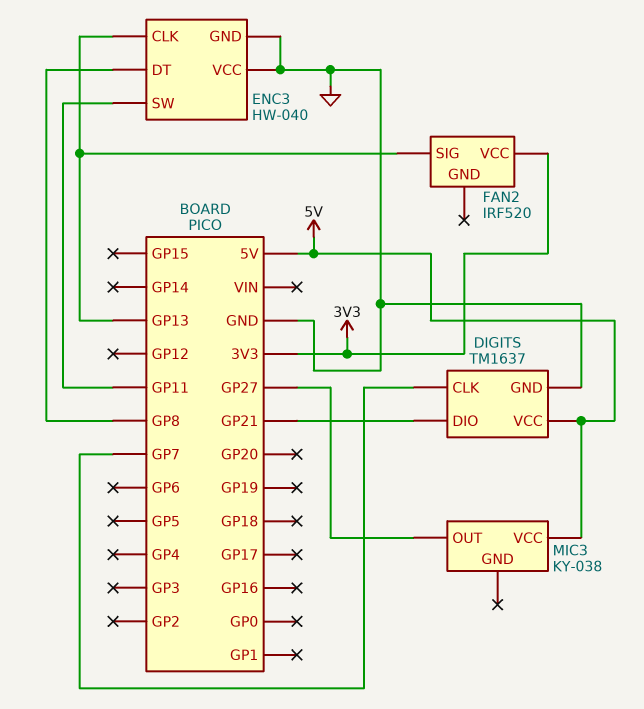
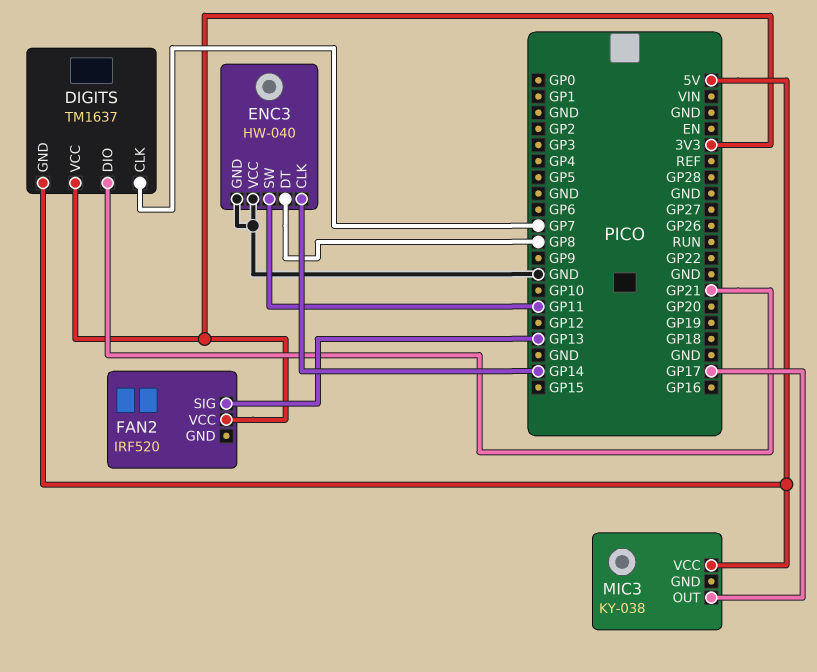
DIGITS pin GND: GND -> 5V
DIGITS pin VCC: 5V -> 3V3
ENC3 pin CLK: GP13 -> GP14
MIC3 pin OUT: GP27 -> GP17

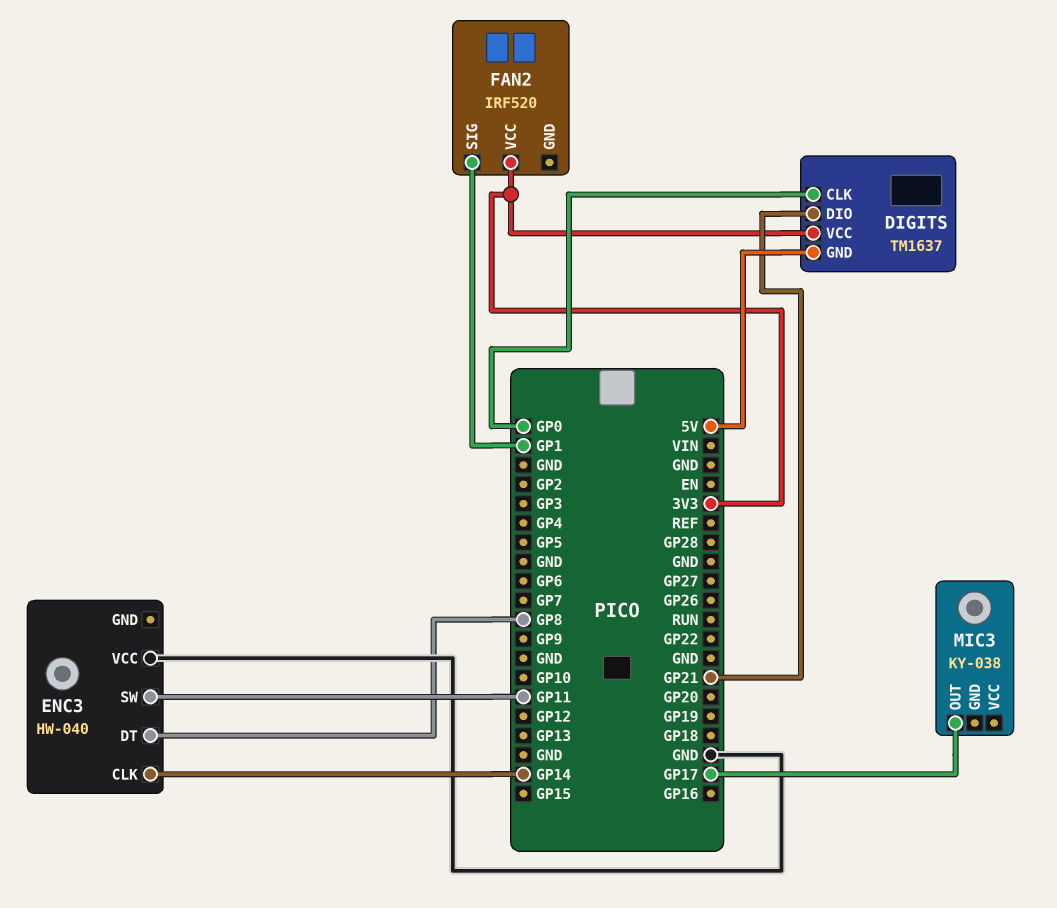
DIGITS pin CLK: GP7 -> GP0
ENC3 pin GND: GND -> none
FAN2 pin SIG: GP13 -> GP1
MIC3 pin VCC: 5V -> none

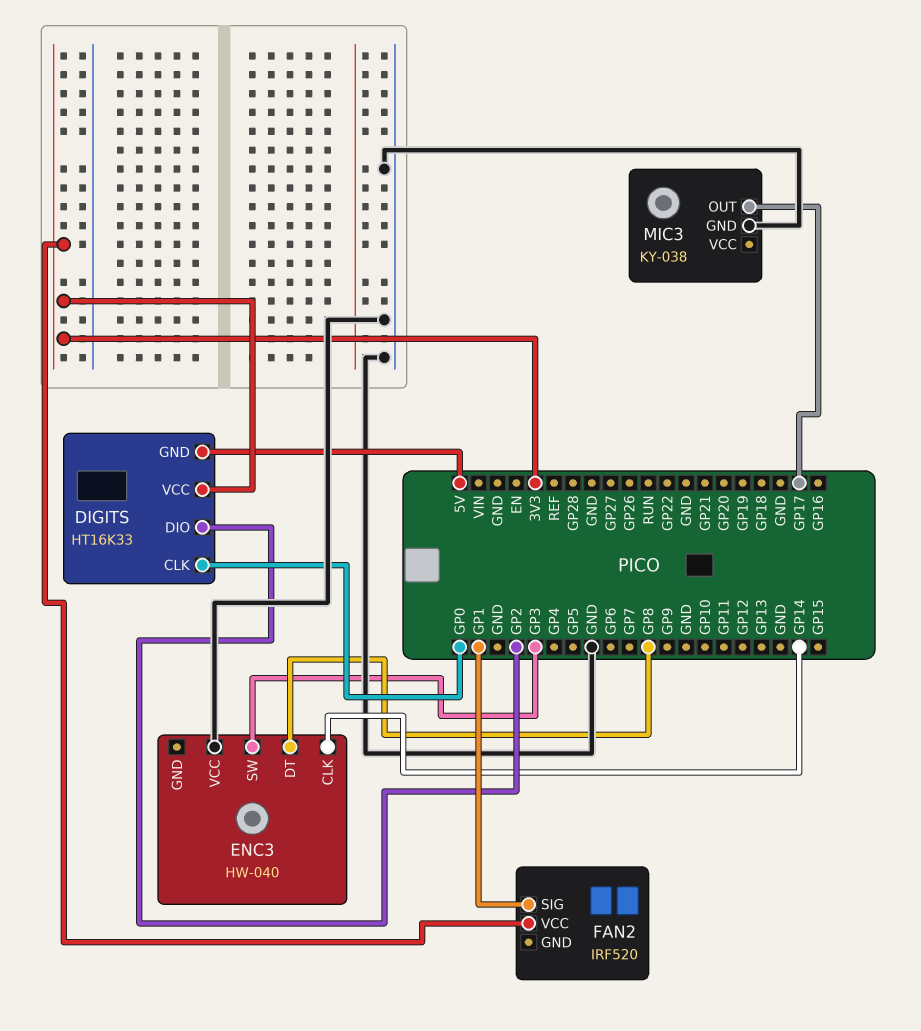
DIGITS: TM1637 -> HT16K33
DIGITS pin DIO: GP21 -> GP2
ENC3 pin SW: GP11 -> GP3
MIC3 pin GND: none -> GND

